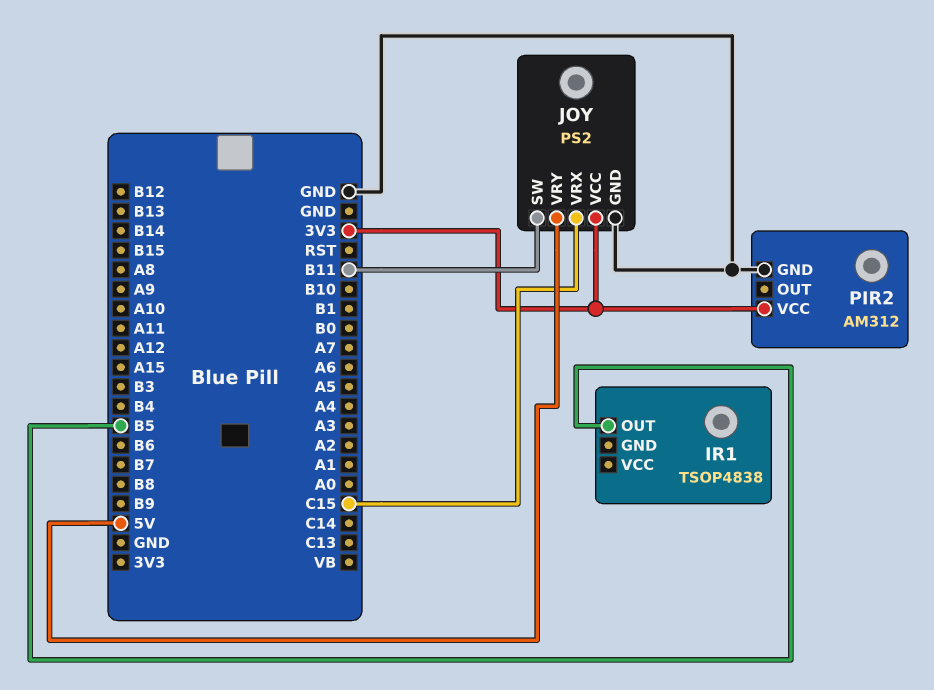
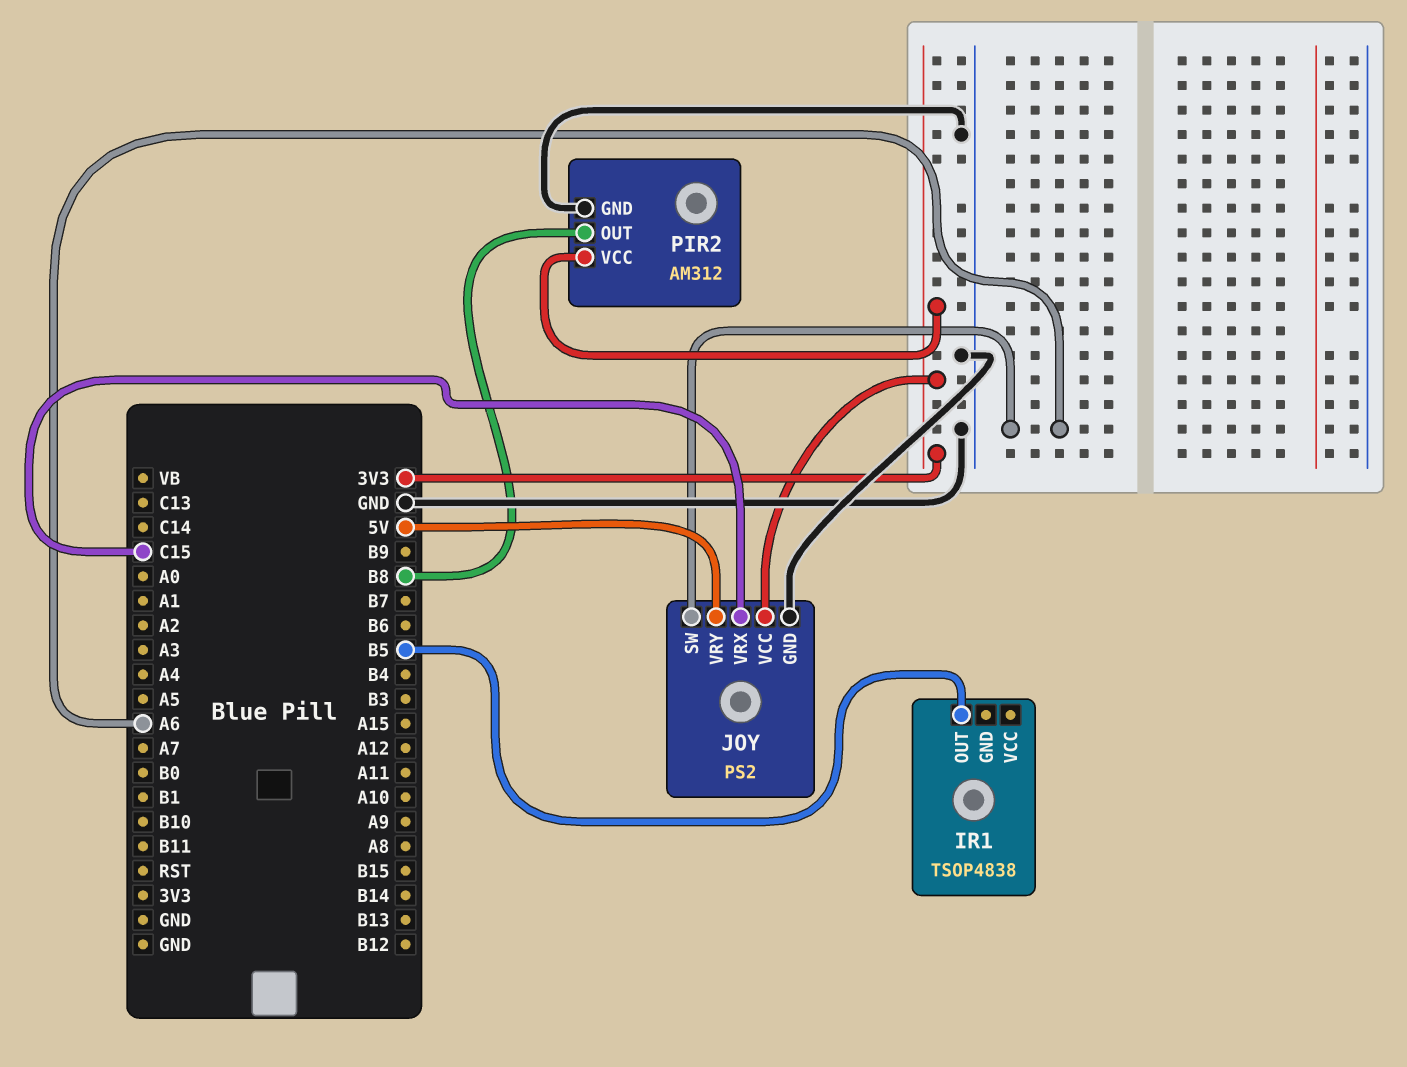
JOY pin SW: B11 -> A6
PIR2 pin OUT: none -> B8

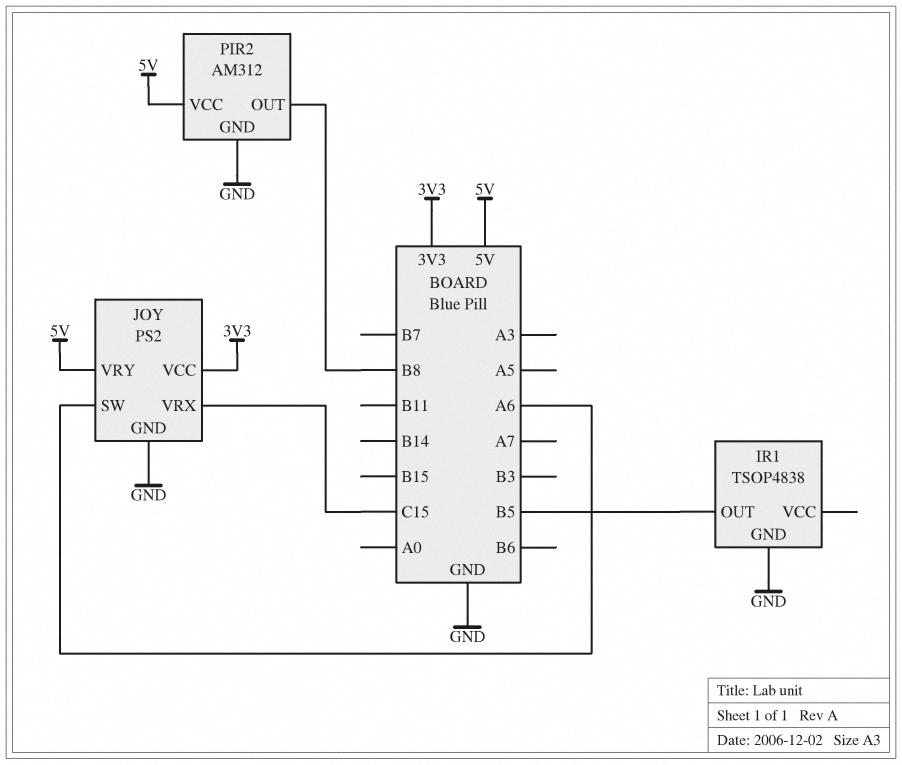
IR1 pin GND: none -> GND
PIR2 pin VCC: 3V3 -> 5V

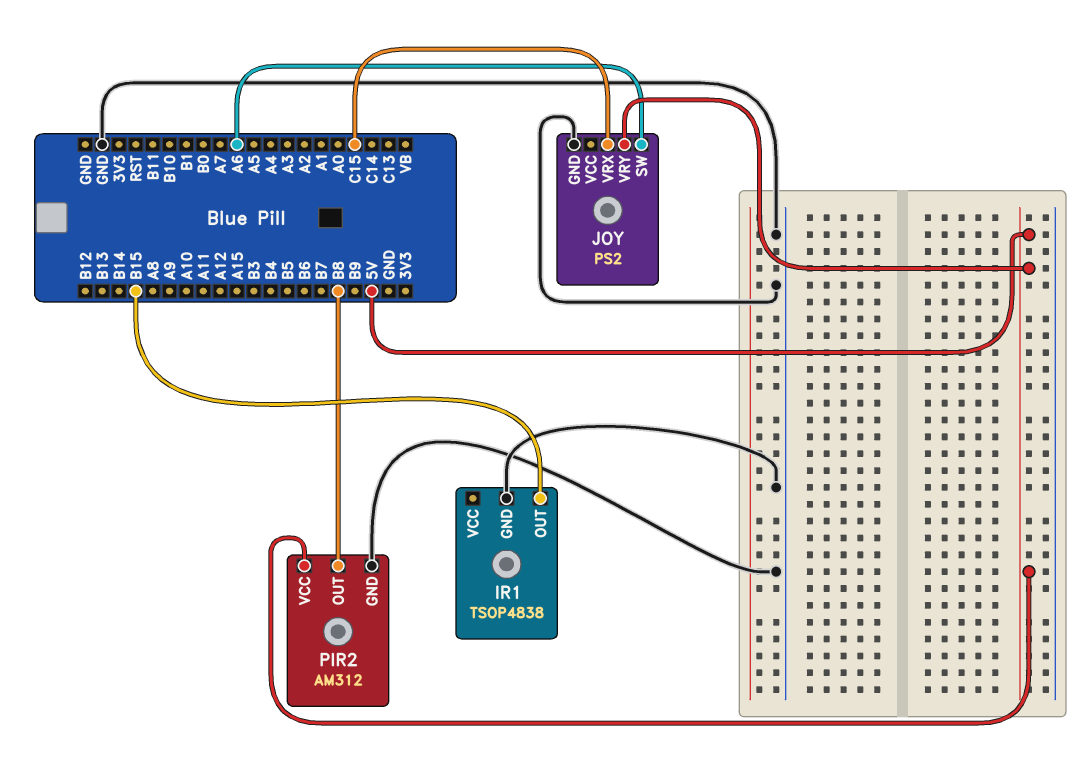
IR1 pin OUT: B5 -> B15
JOY pin VCC: 3V3 -> none

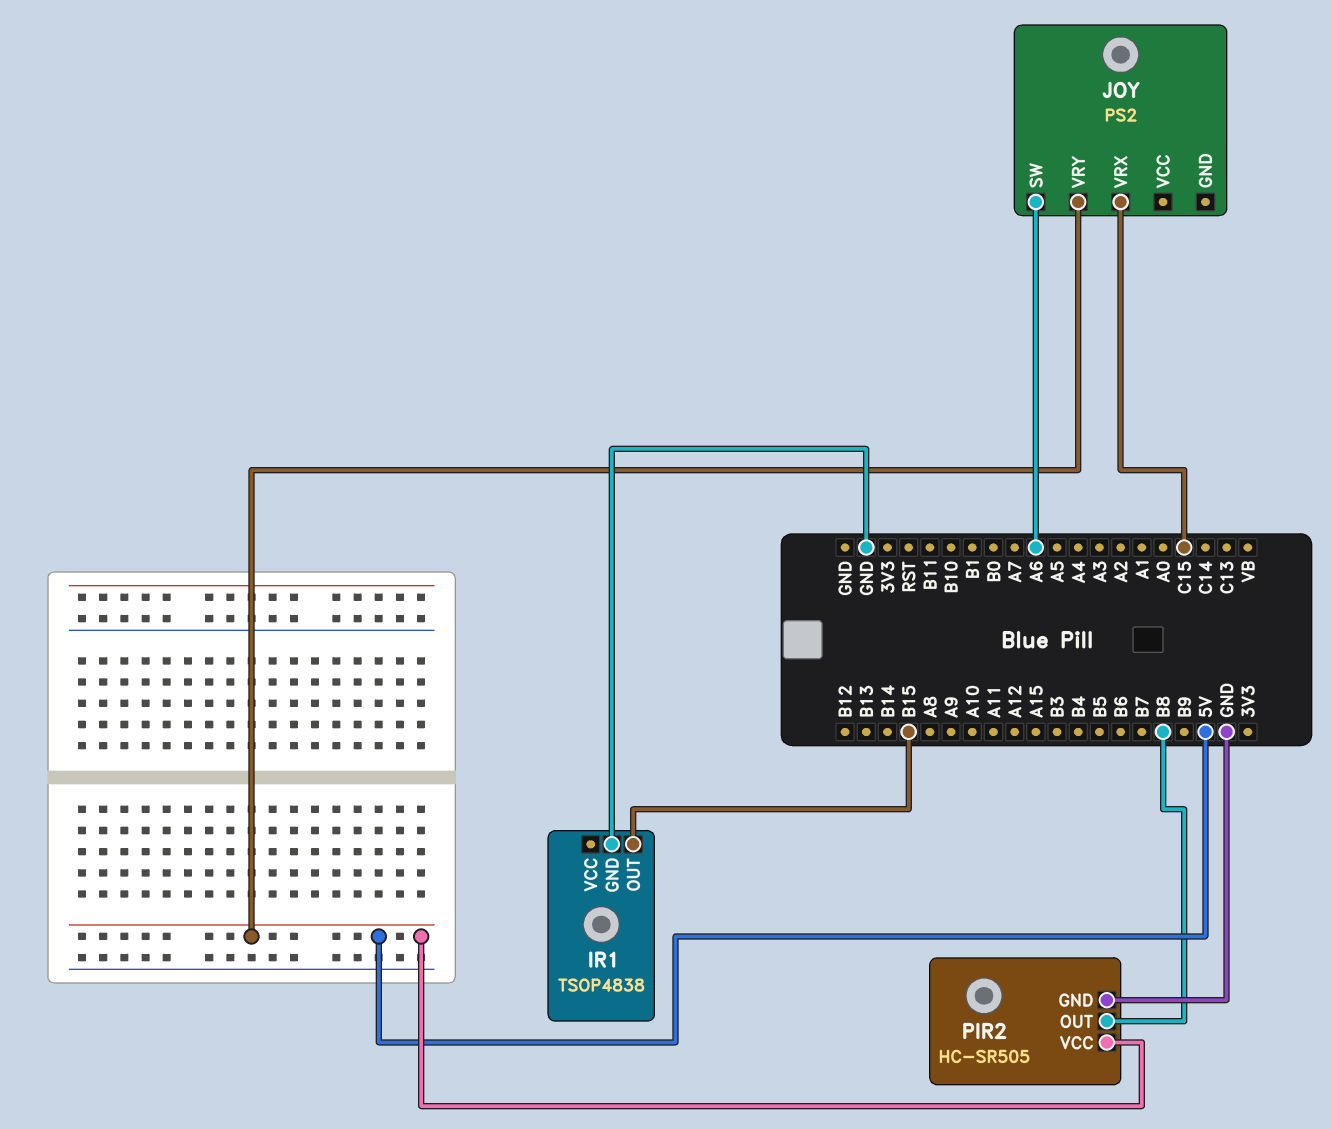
JOY pin GND: GND -> none
PIR2: AM312 -> HC-SR505

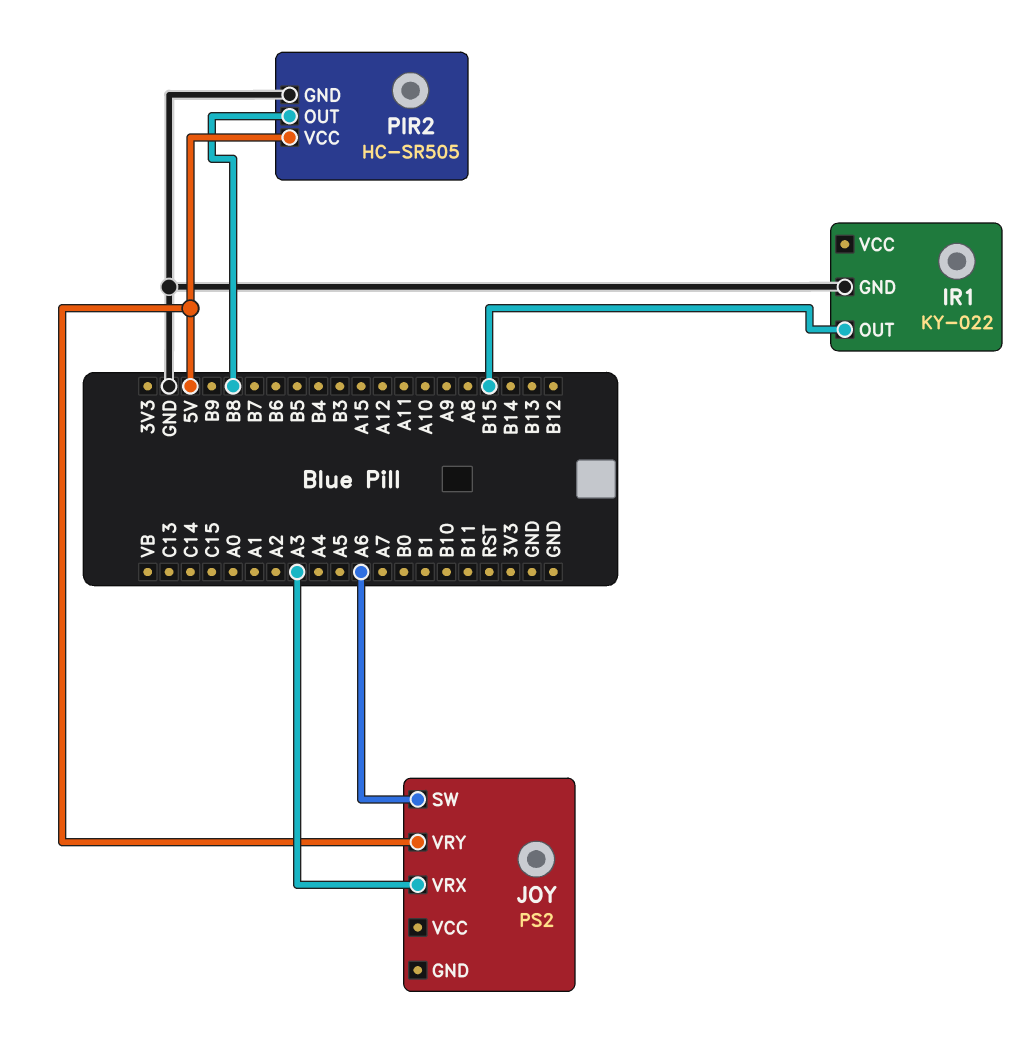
IR1: TSOP4838 -> KY-022
JOY pin VRX: C15 -> A3

